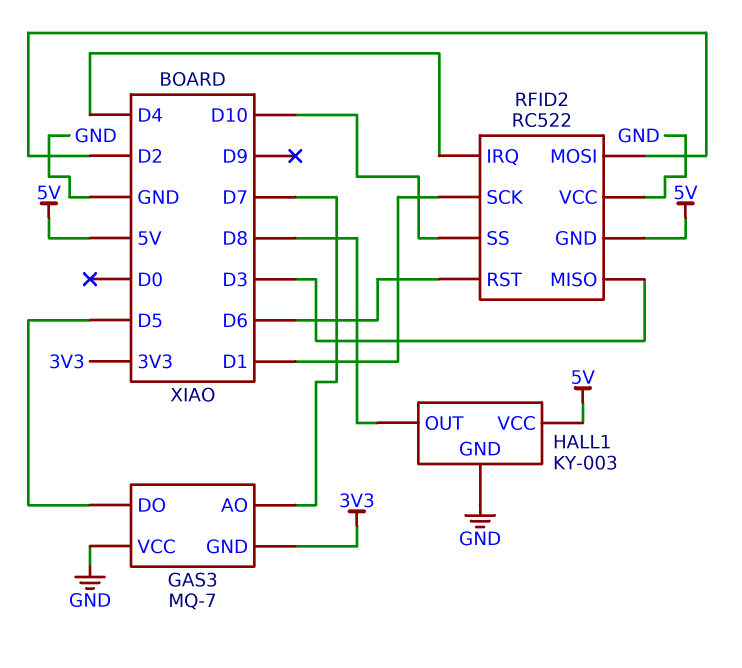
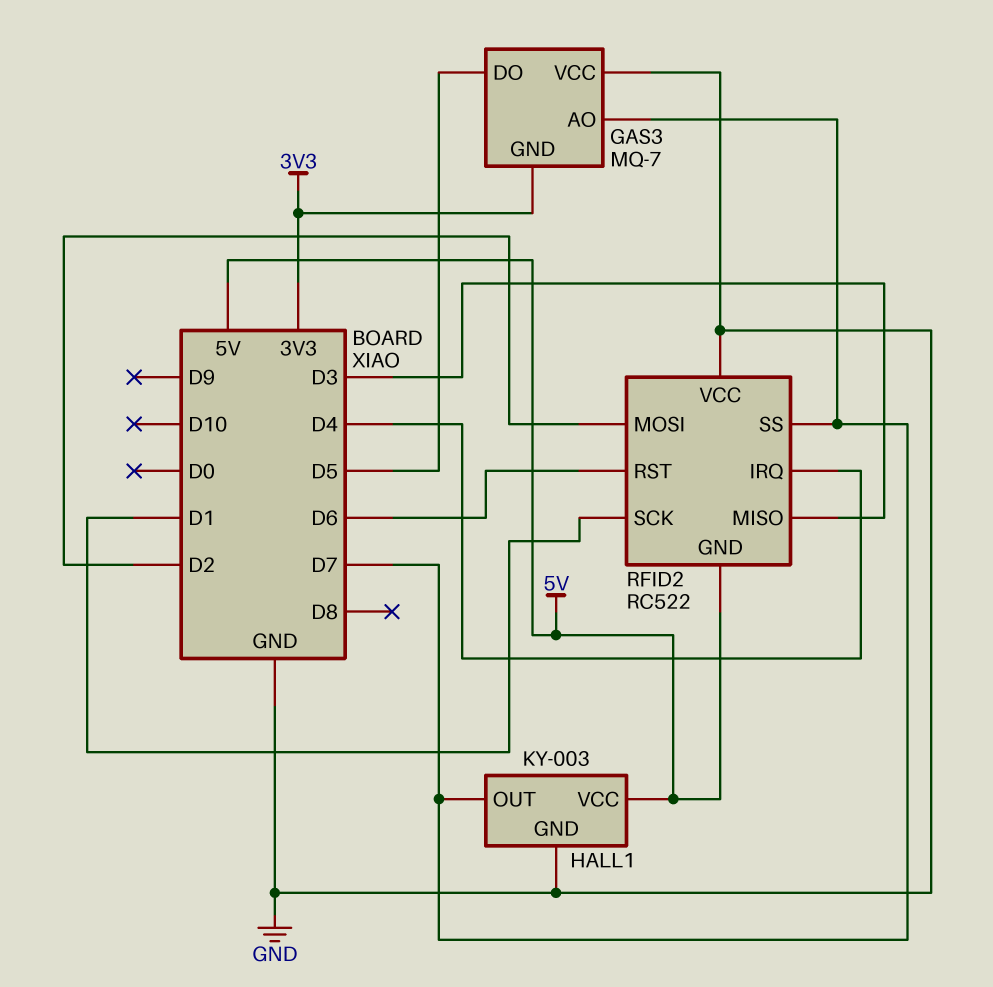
HALL1 pin OUT: D8 -> D7
RFID2 pin SS: D10 -> D7

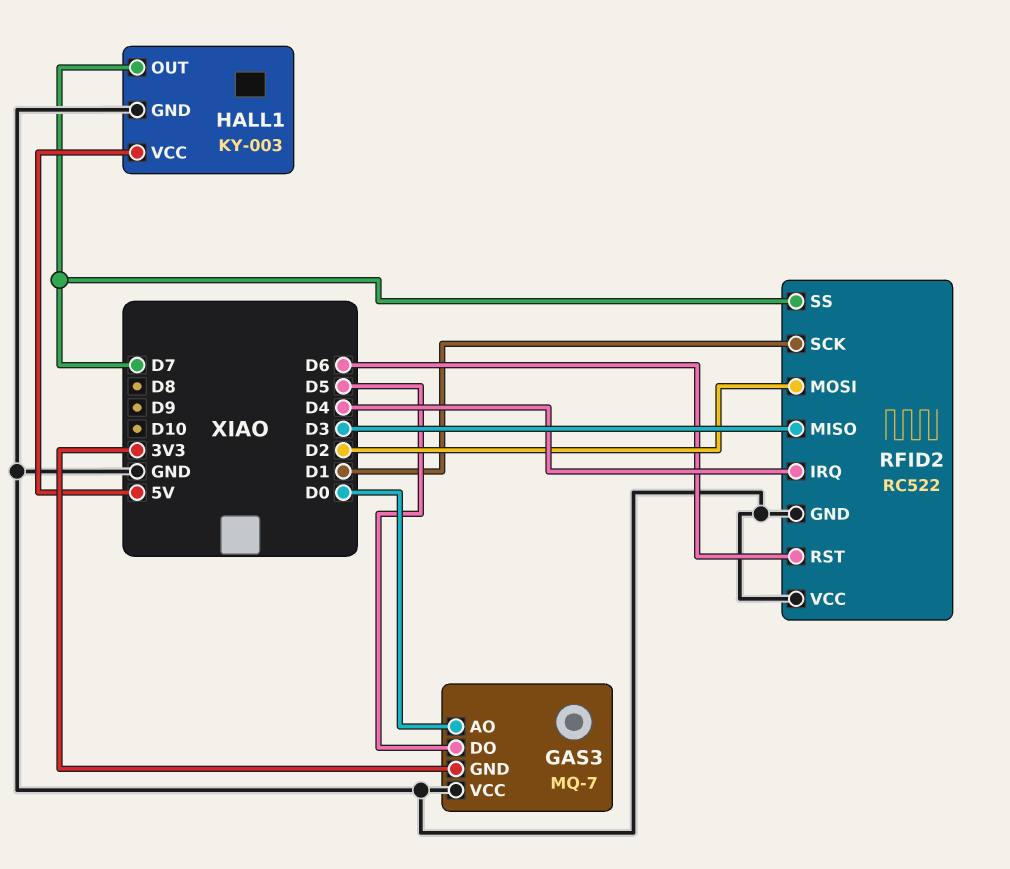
GAS3 pin AO: D7 -> D0
RFID2 pin GND: 5V -> GND

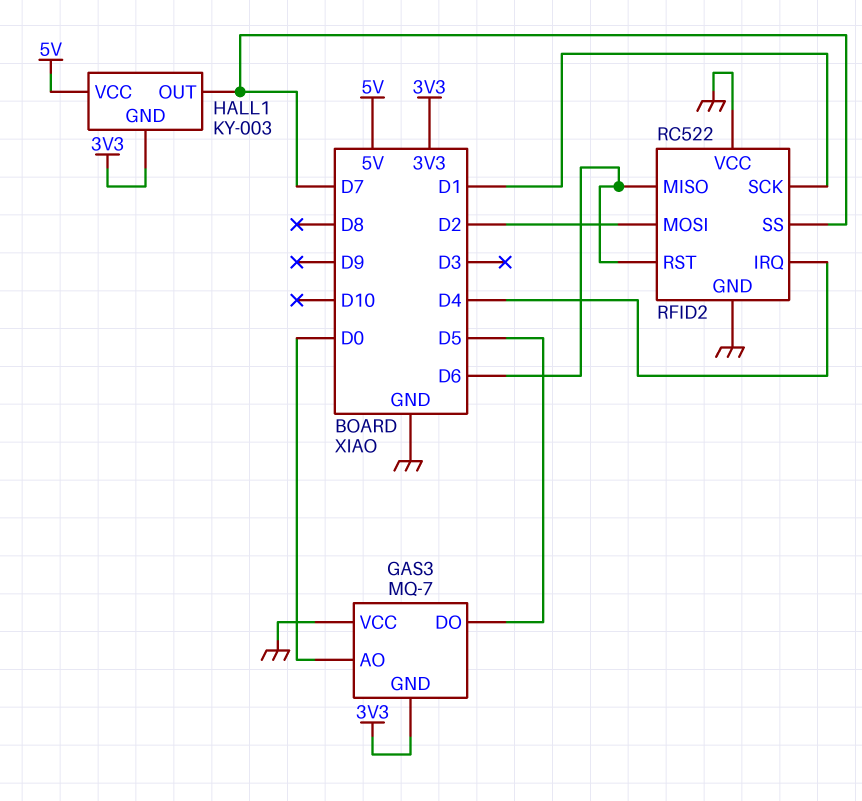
HALL1 pin GND: GND -> 3V3
RFID2 pin MISO: D3 -> D6

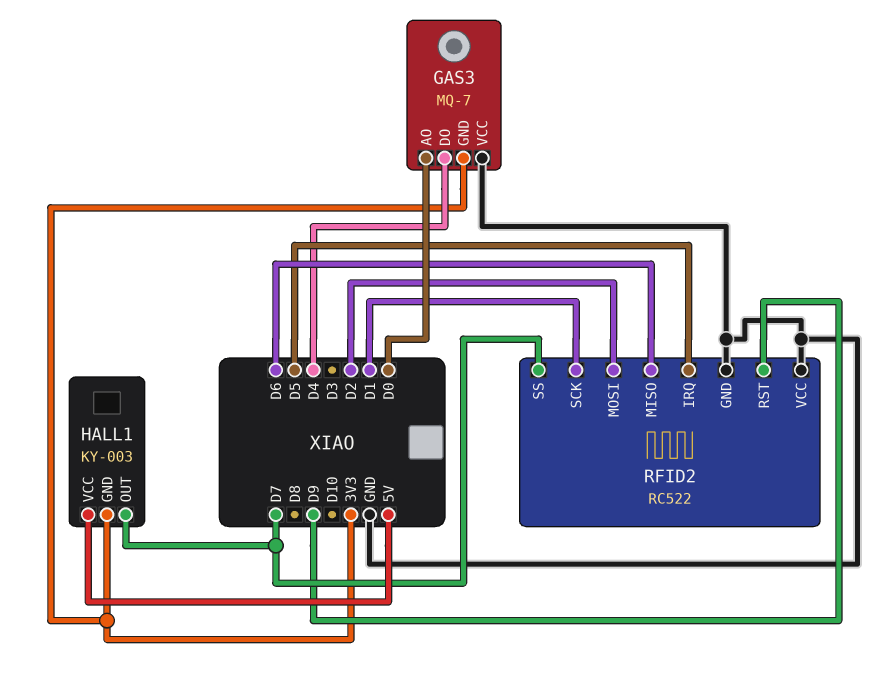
GAS3 pin DO: D5 -> D4
RFID2 pin IRQ: D4 -> D5
RFID2 pin RST: D6 -> D9

